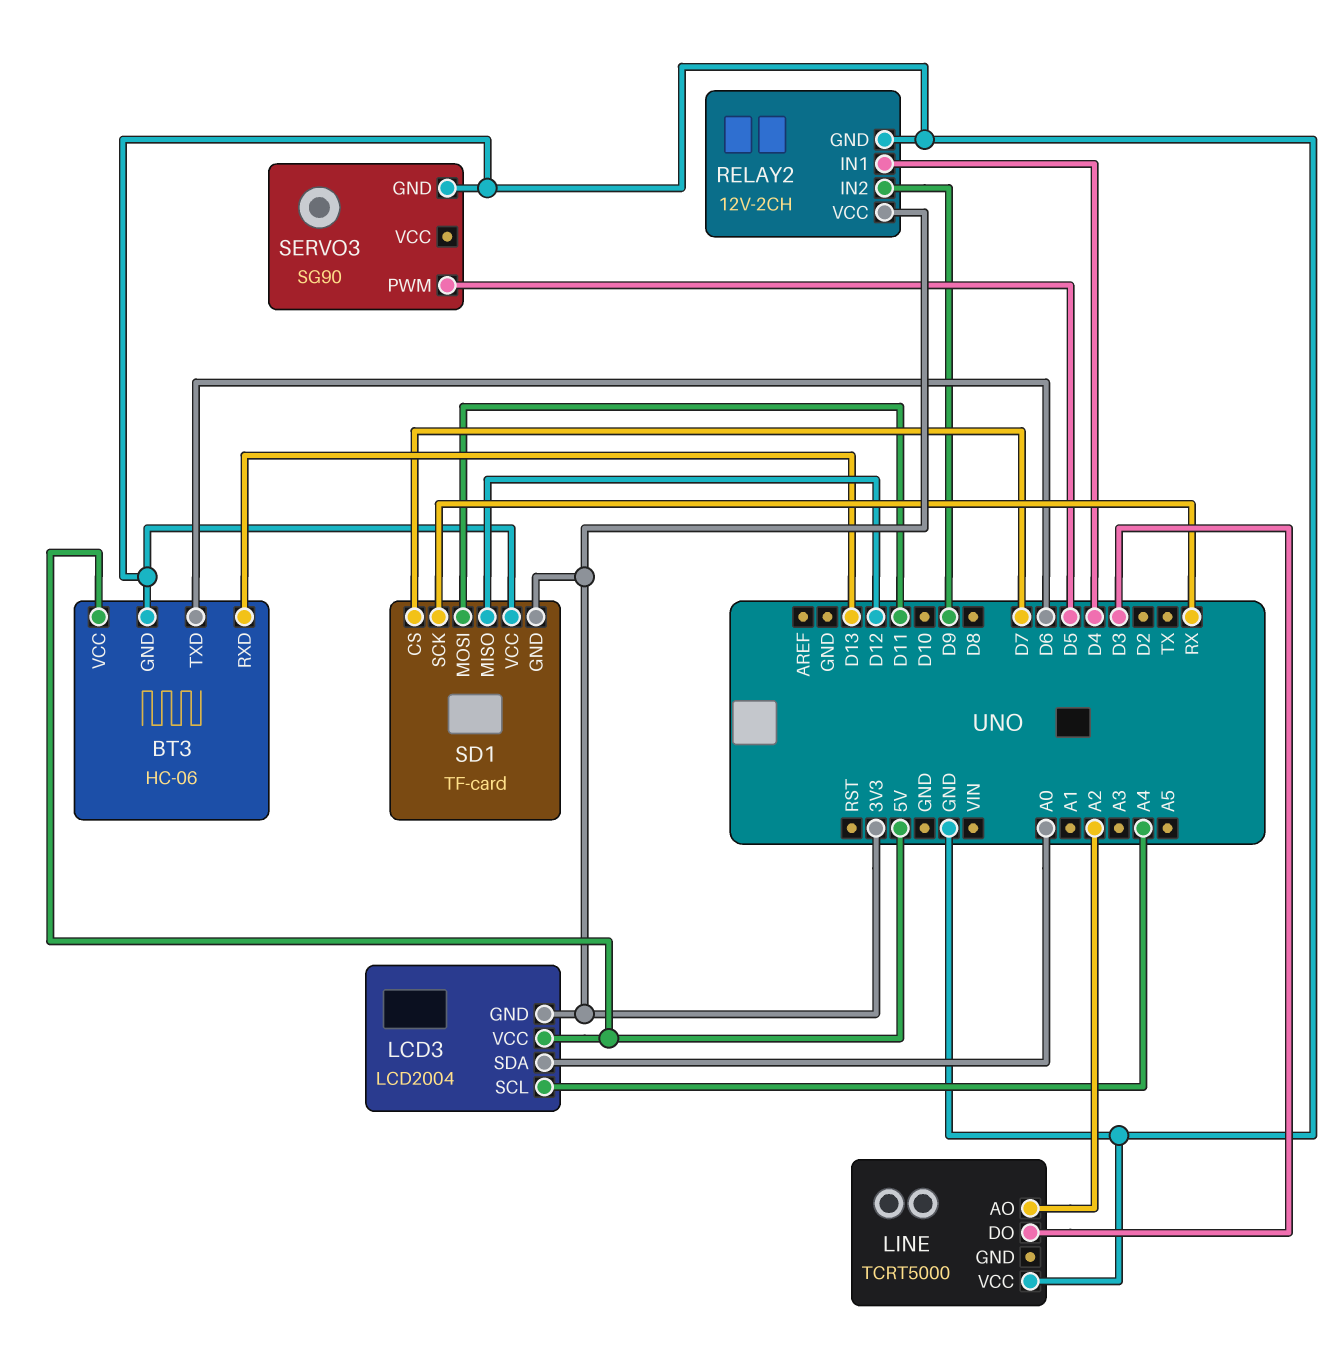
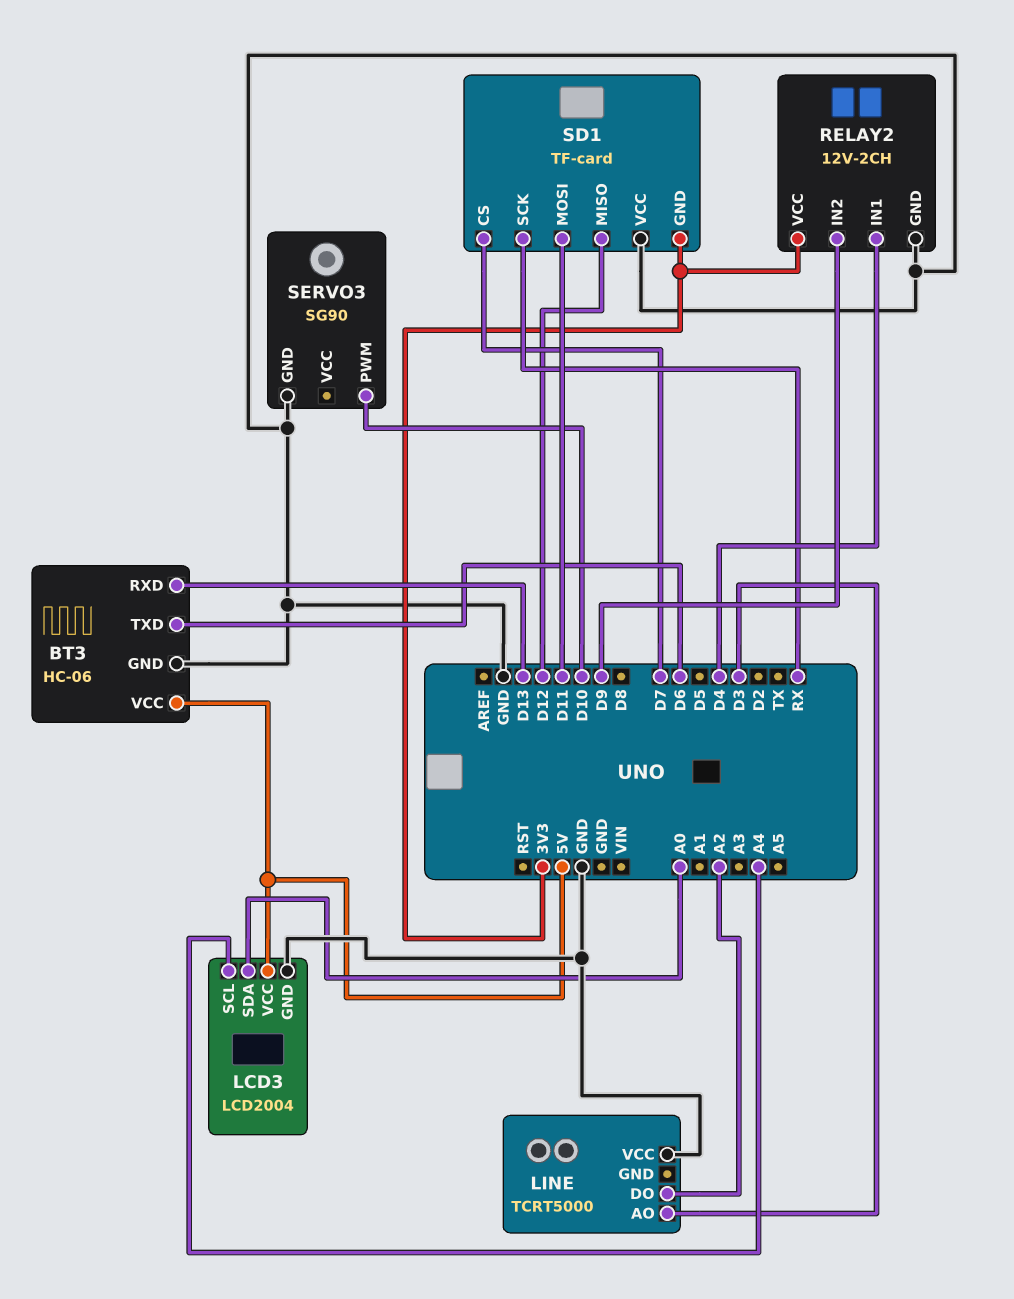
LCD3 pin GND: 3V3 -> GND
LINE pin AO: A2 -> D3
LINE pin DO: D3 -> A2
SERVO3 pin PWM: D5 -> D10

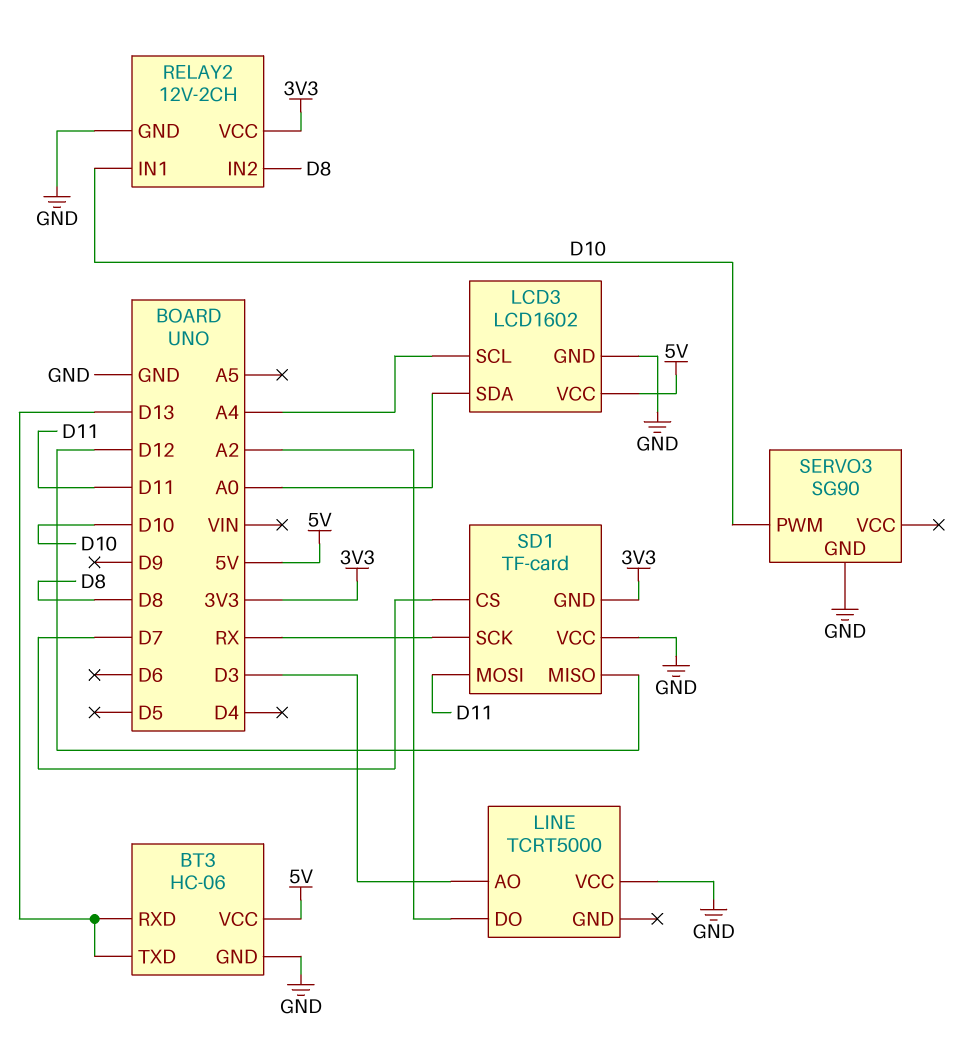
BT3 pin TXD: D6 -> D13
LCD3: LCD2004 -> LCD1602
RELAY2 pin IN1: D4 -> D10
RELAY2 pin IN2: D9 -> D8

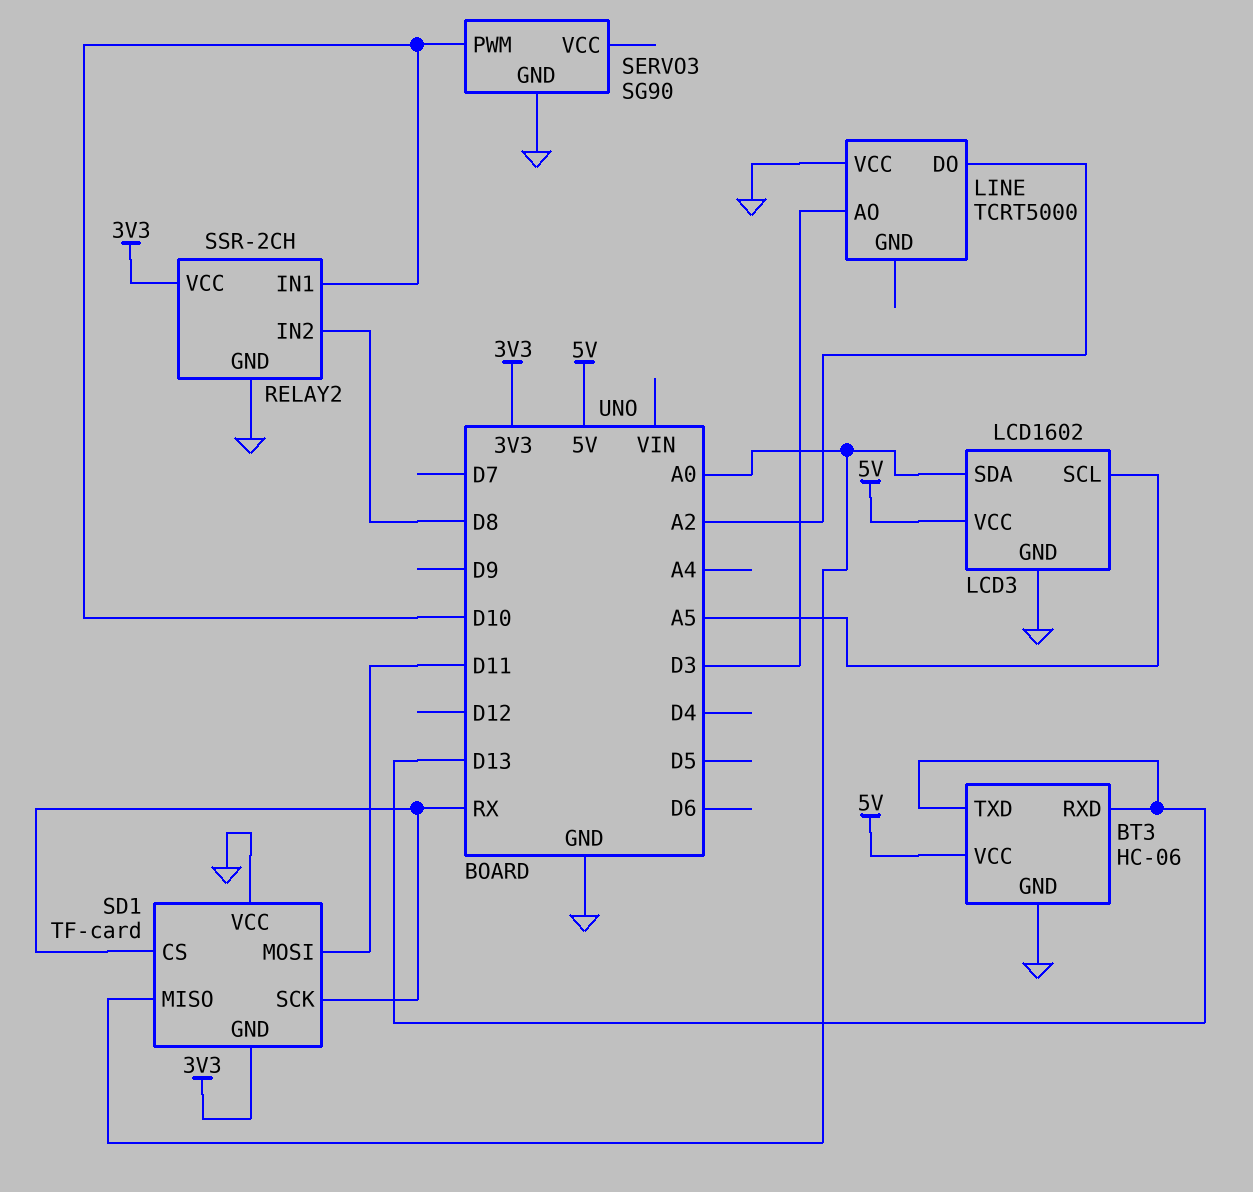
LCD3 pin SCL: A4 -> A5
RELAY2: 12V-2CH -> SSR-2CH
SD1 pin CS: D7 -> RX
SD1 pin MISO: D12 -> A0

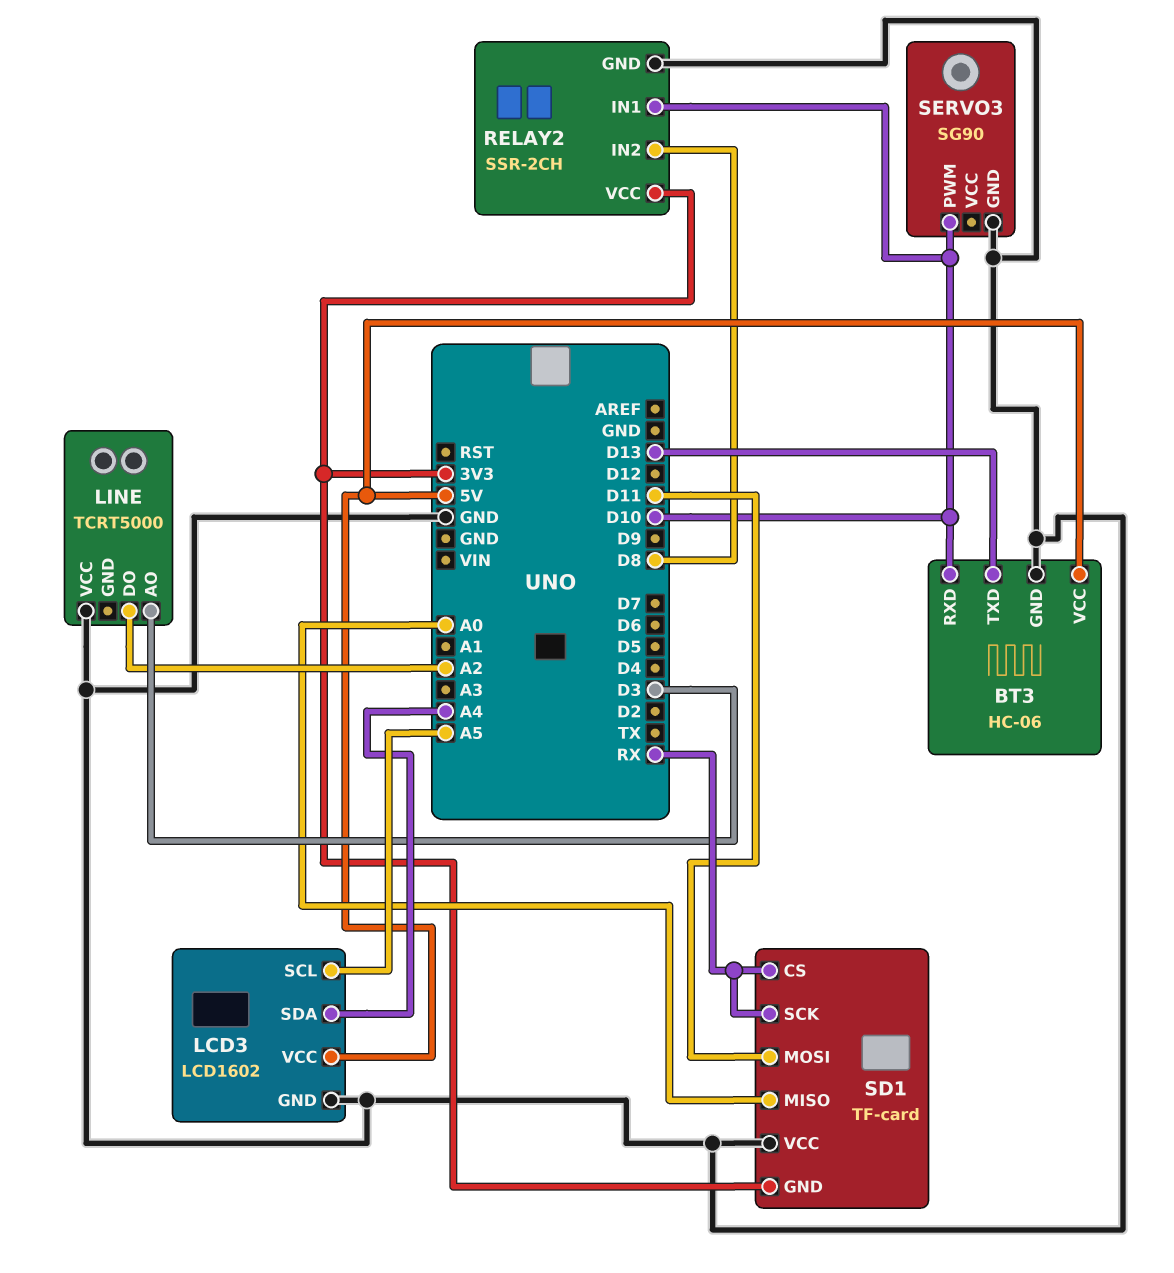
BT3 pin RXD: D13 -> D10
LCD3 pin SDA: A0 -> A4

